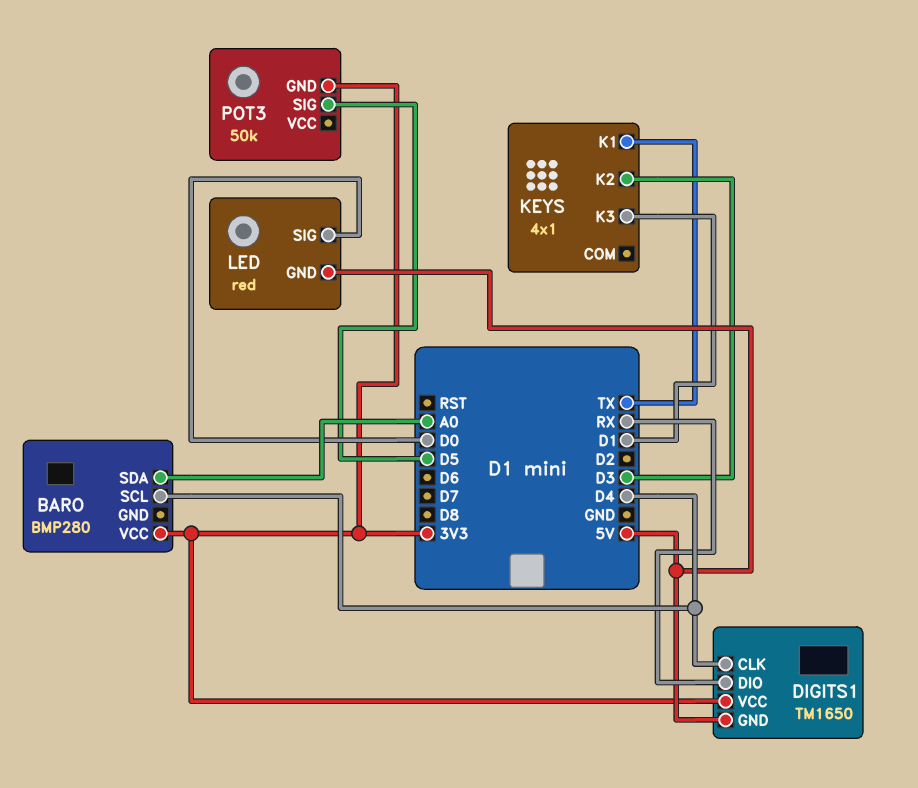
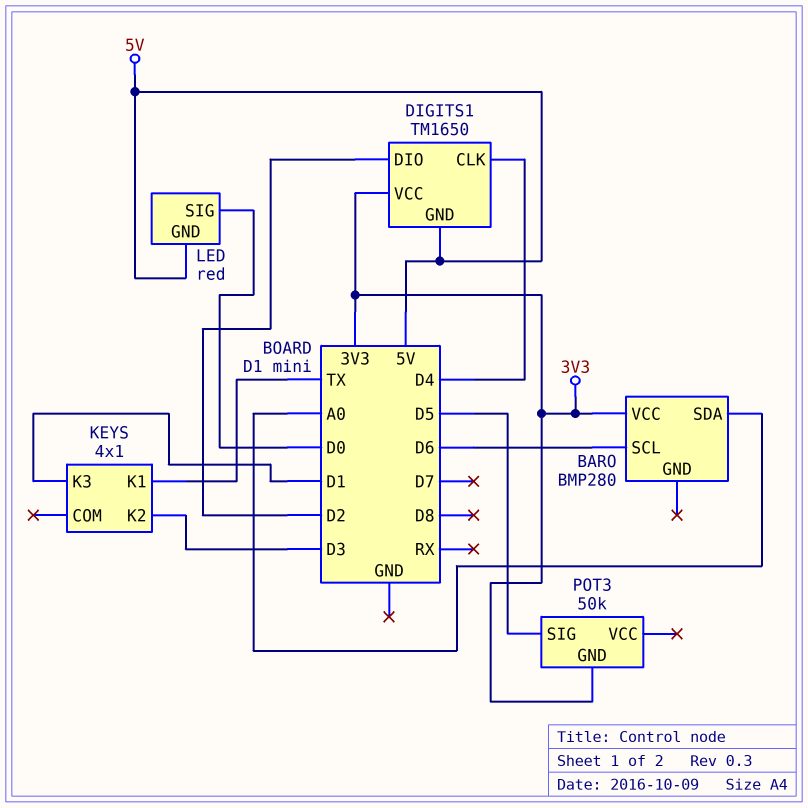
BARO pin SCL: D4 -> D6
DIGITS1 pin DIO: RX -> D2

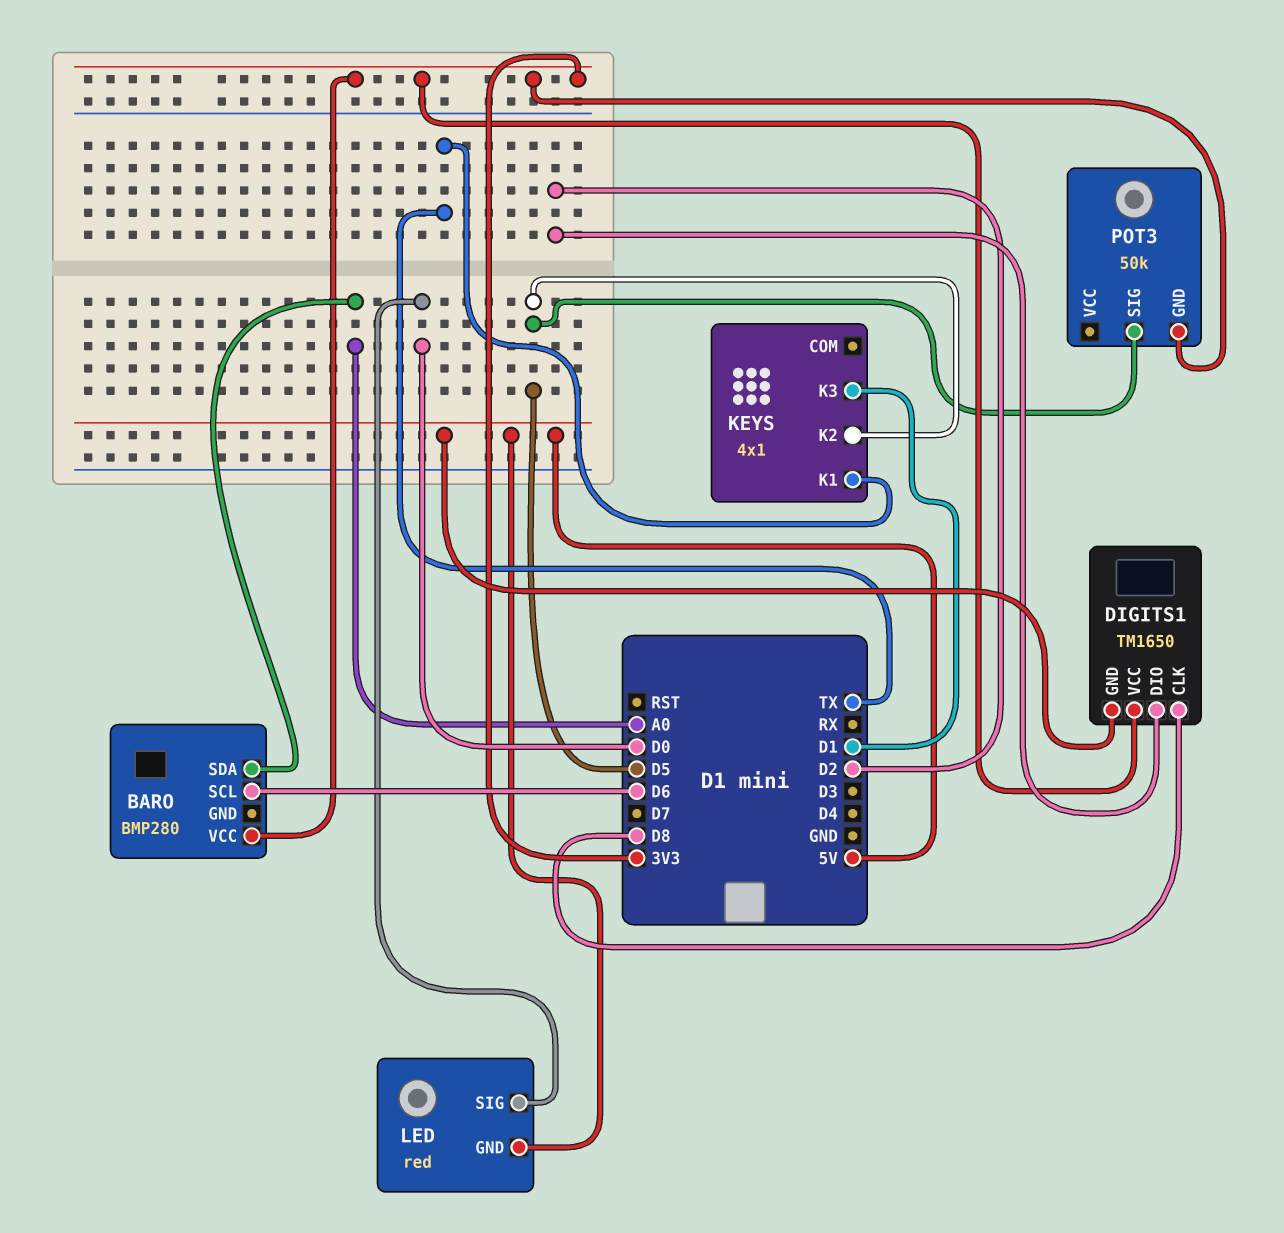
DIGITS1 pin CLK: D4 -> D8
KEYS pin K2: D3 -> D5

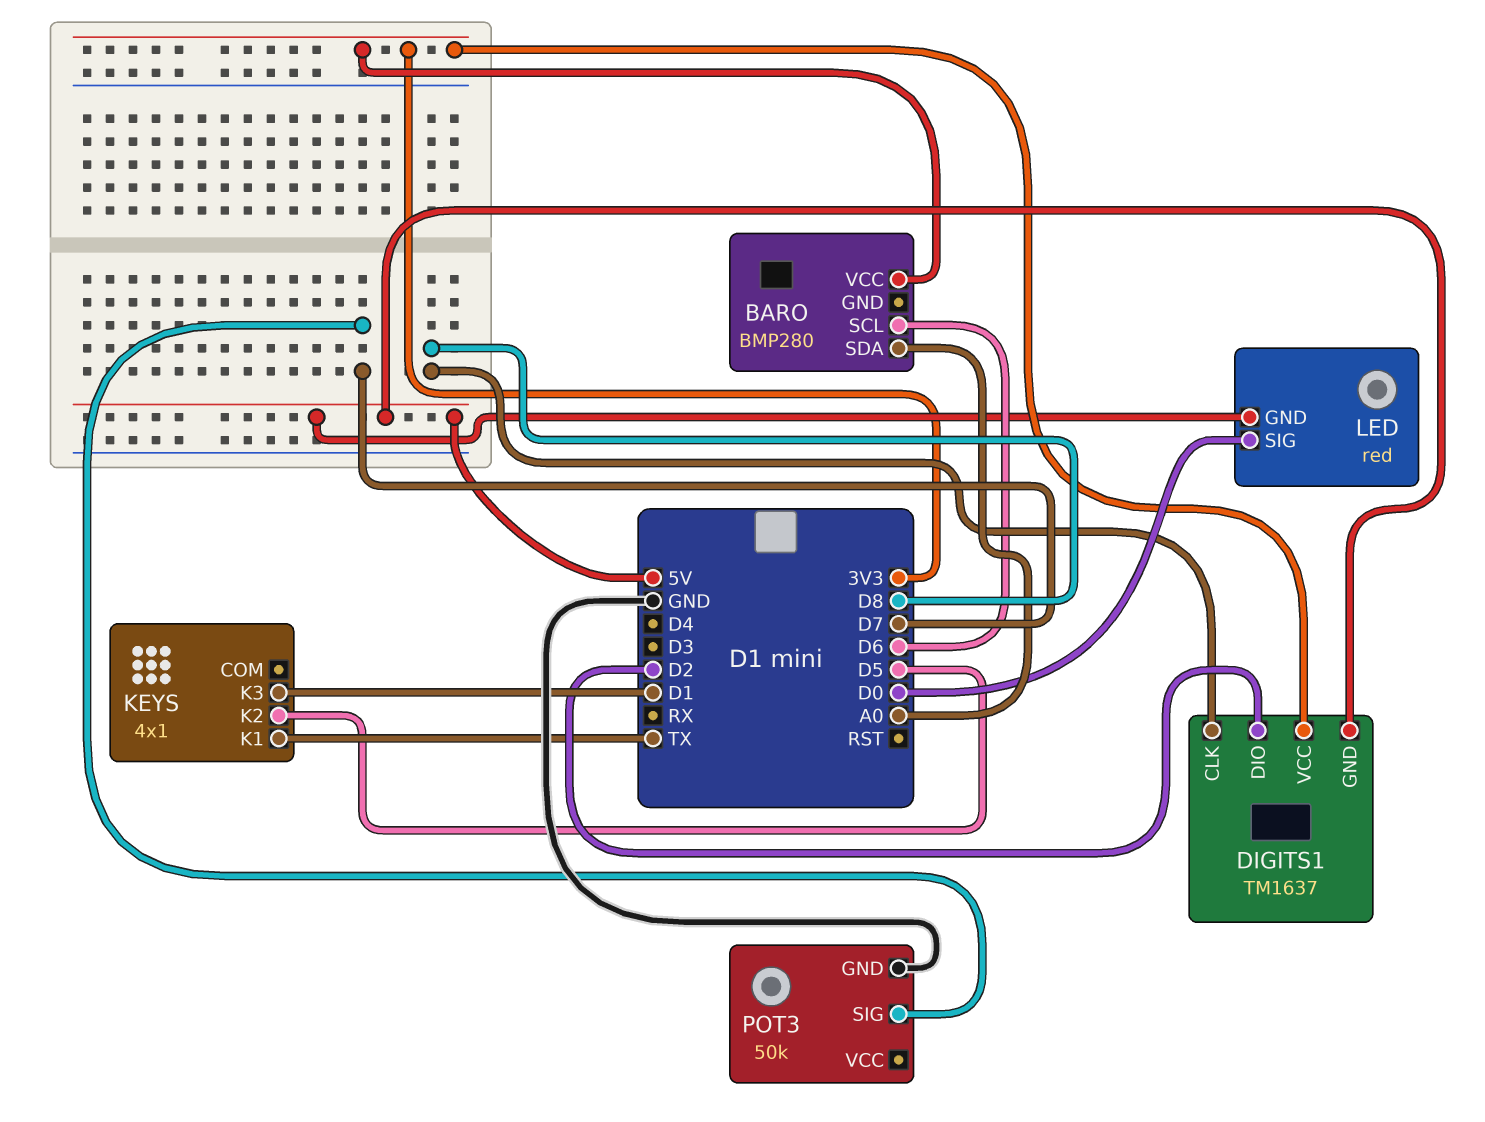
DIGITS1: TM1650 -> TM1637
POT3 pin GND: 3V3 -> GND
POT3 pin SIG: D5 -> D7

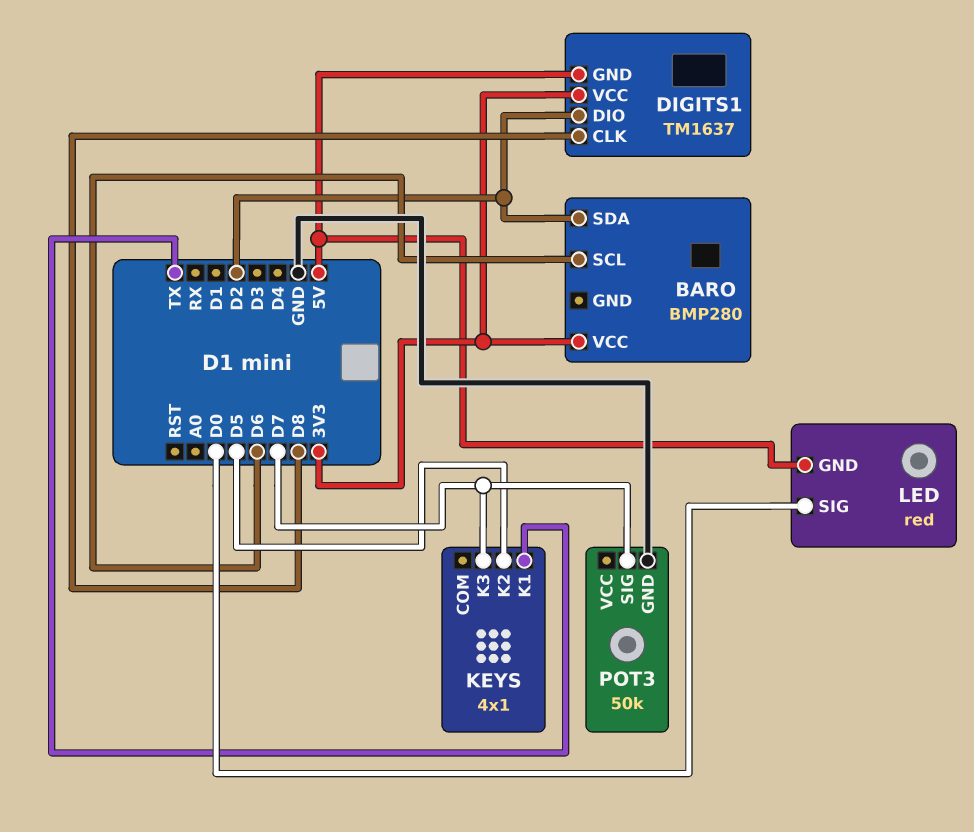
BARO pin SDA: A0 -> D2
KEYS pin K3: D1 -> D7

